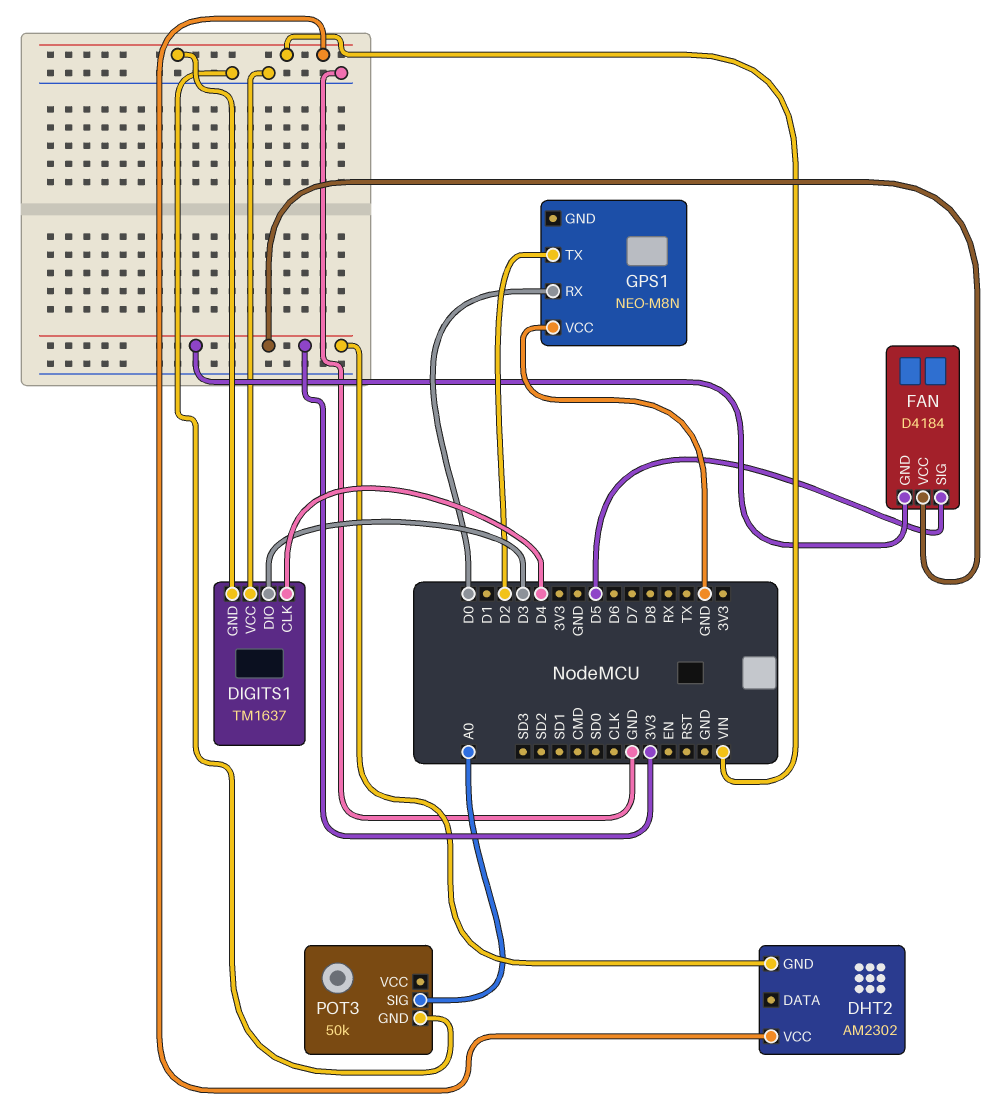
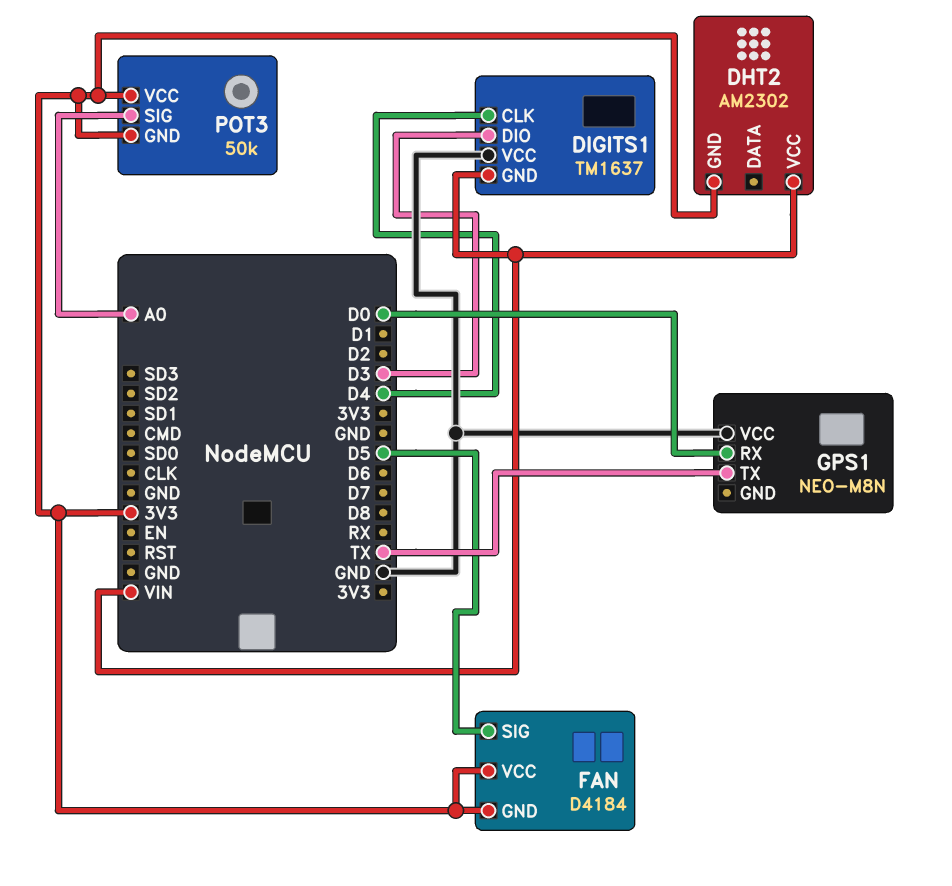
GPS1 pin TX: D2 -> TX
POT3 pin GND: GND -> 3V3
POT3 pin VCC: none -> 3V3

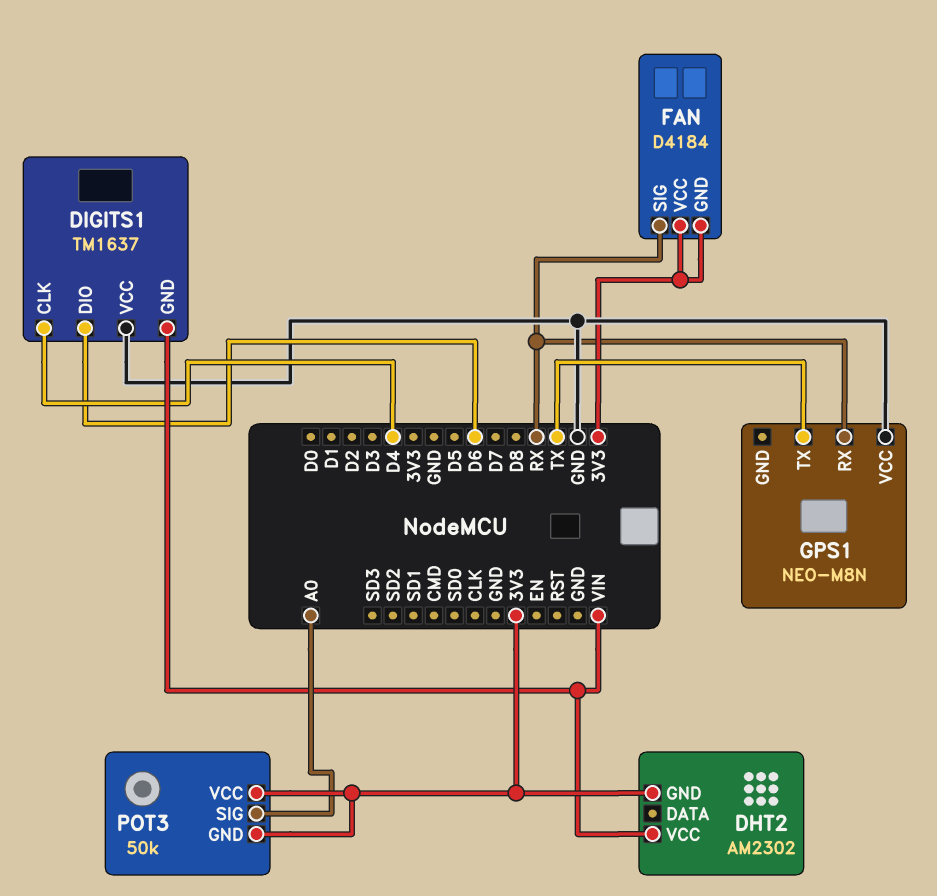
DIGITS1 pin DIO: D3 -> D6
FAN pin SIG: D5 -> RX
GPS1 pin RX: D0 -> RX

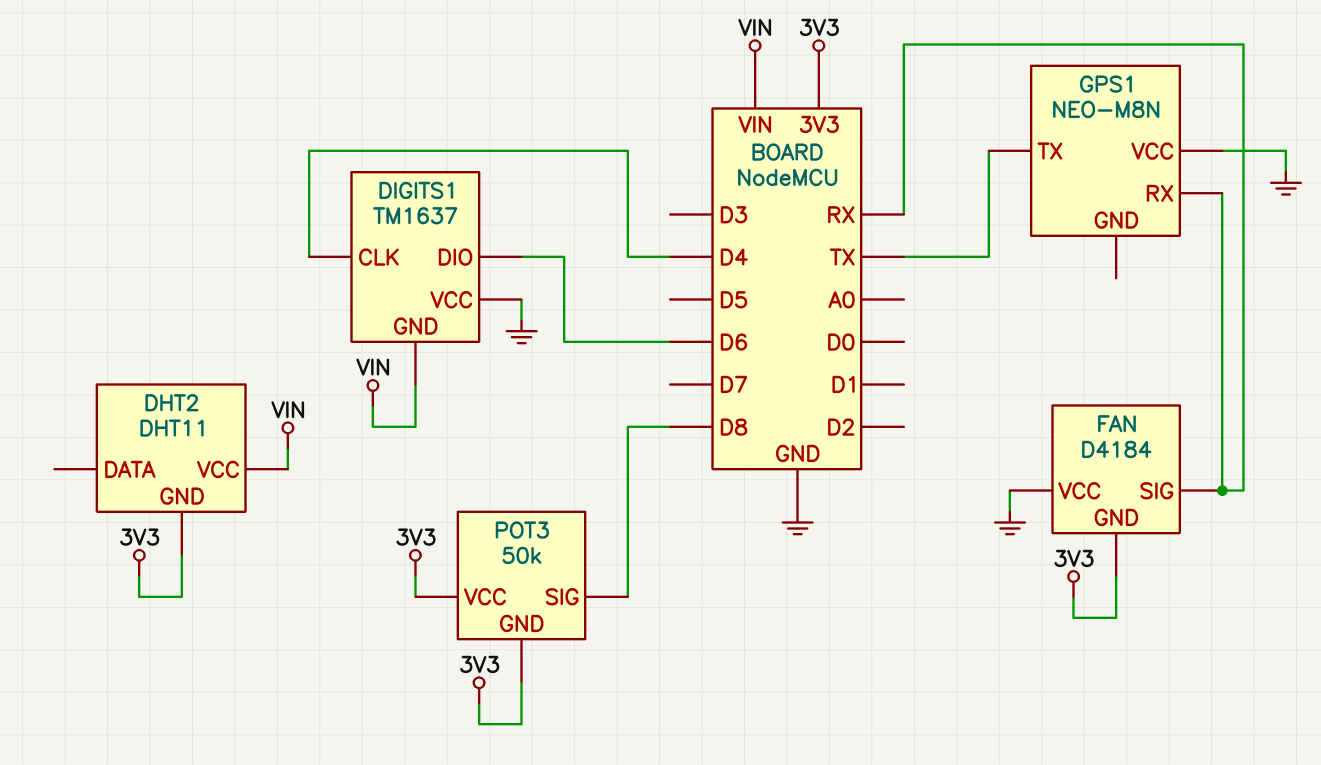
DHT2: AM2302 -> DHT11
FAN pin VCC: 3V3 -> GND
POT3 pin SIG: A0 -> D8

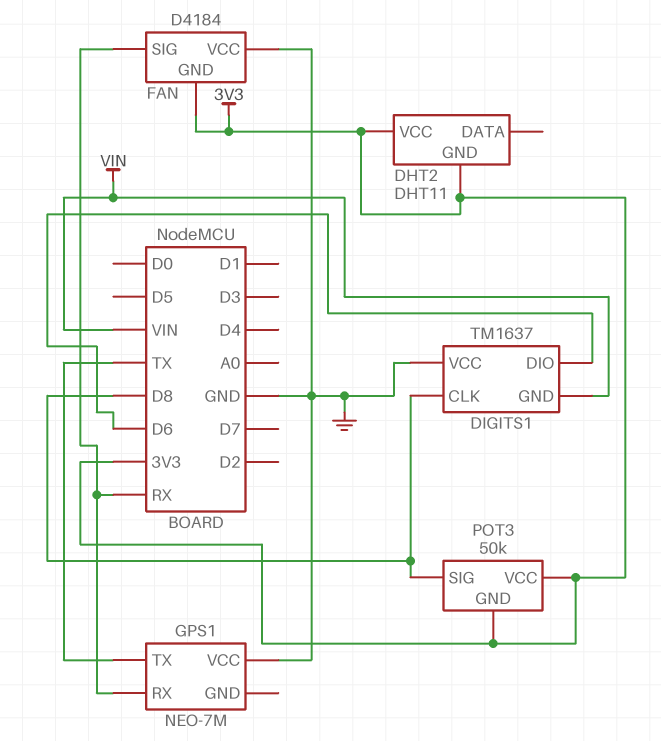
DHT2 pin VCC: VIN -> 3V3
DIGITS1 pin CLK: D4 -> D8
GPS1: NEO-M8N -> NEO-7M

